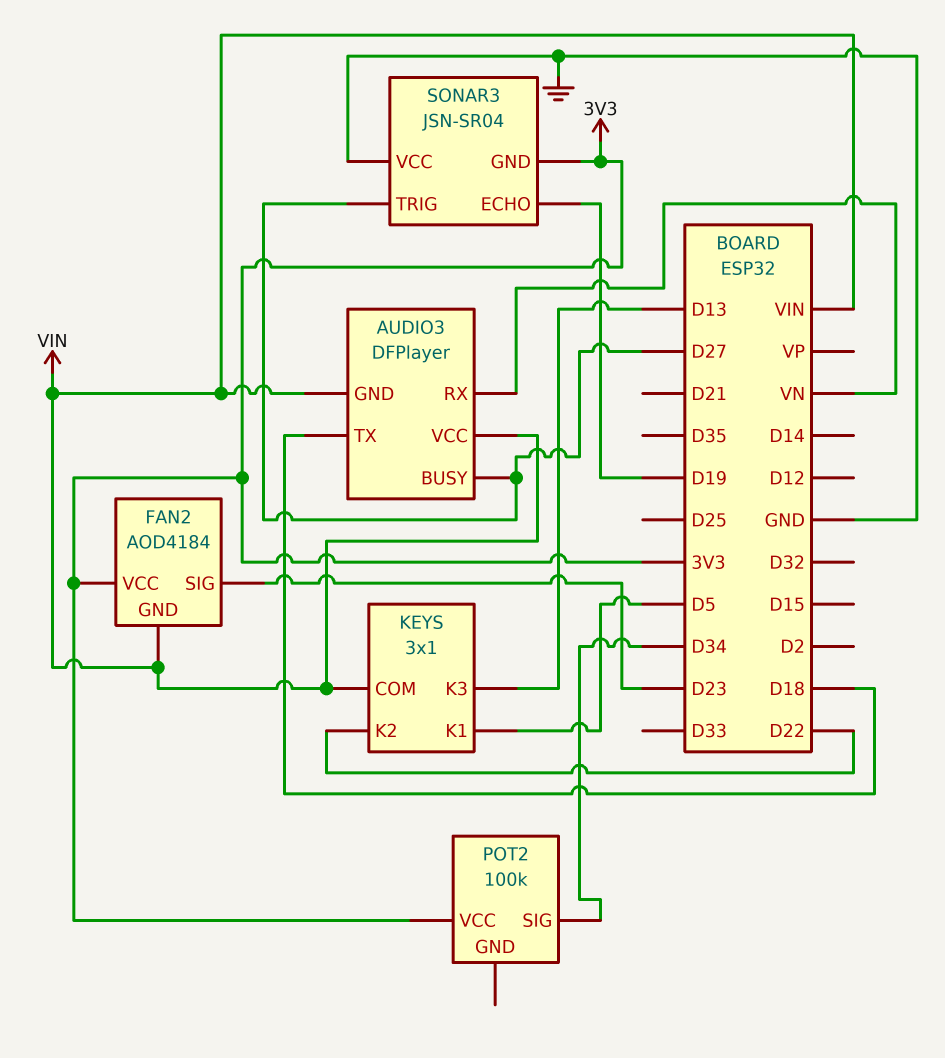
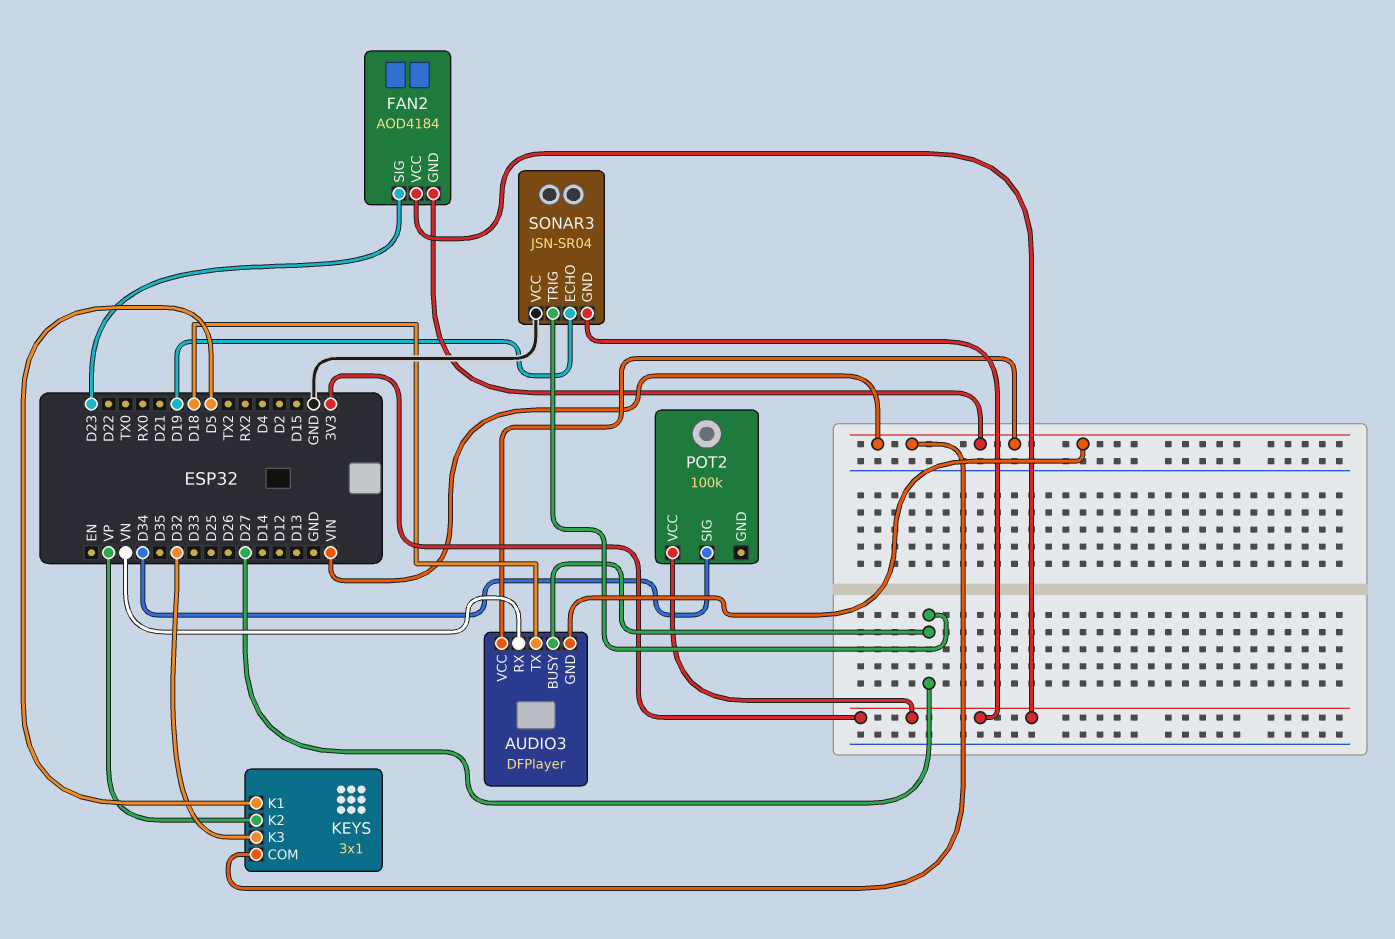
KEYS pin K2: D22 -> VP
KEYS pin K3: D13 -> D32

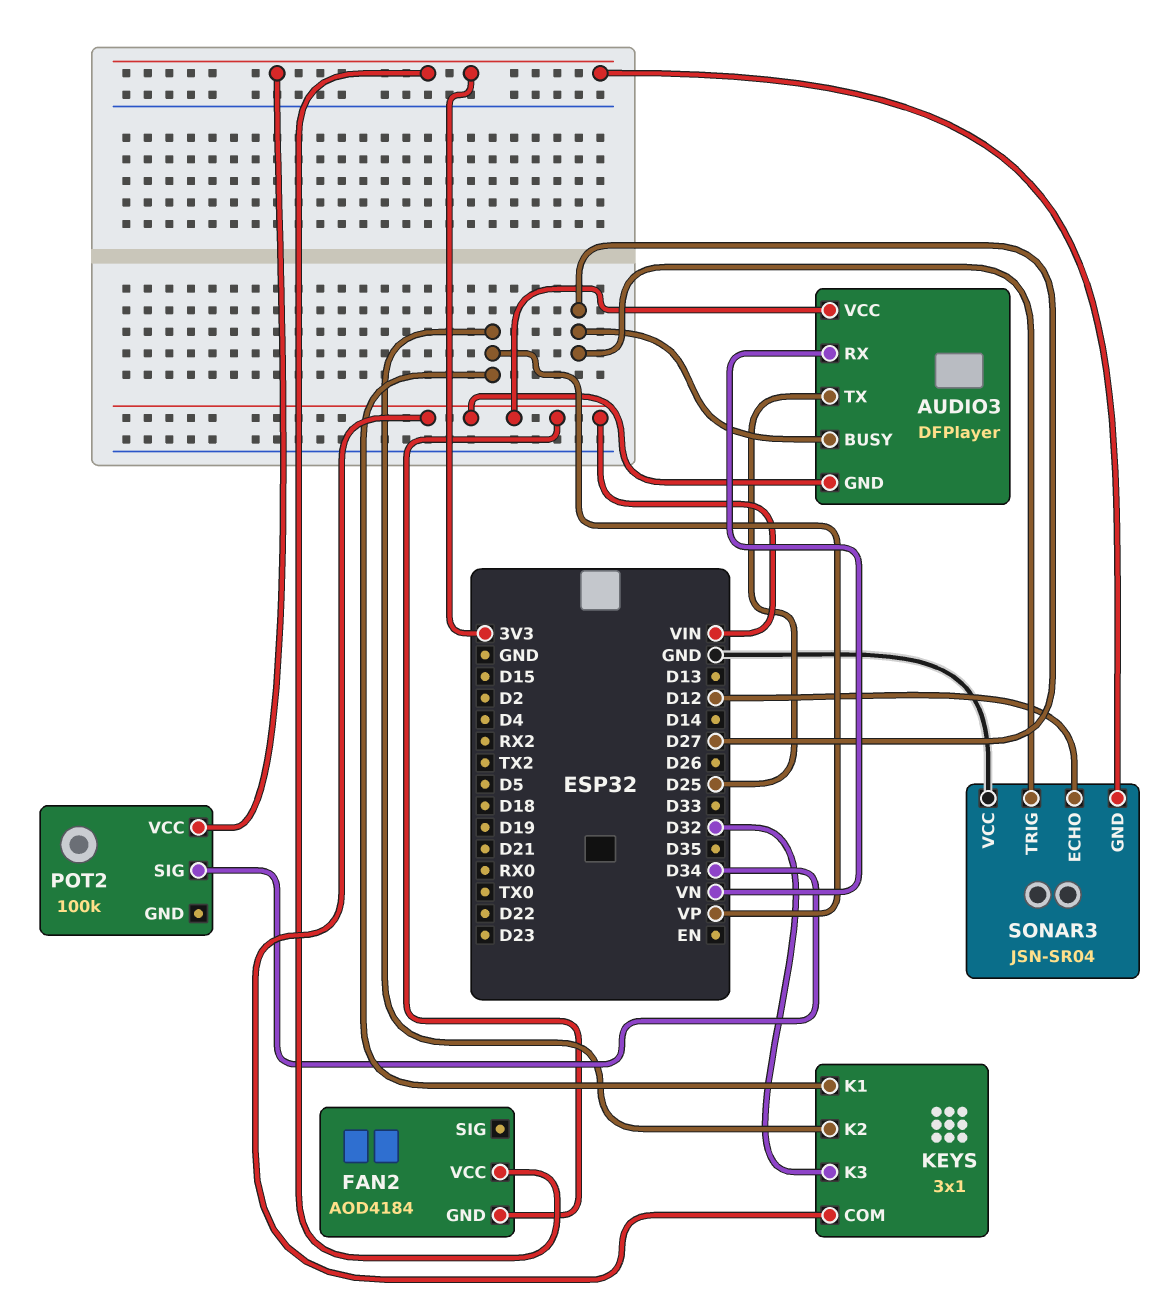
AUDIO3 pin TX: D18 -> D25
FAN2 pin SIG: D23 -> none
KEYS pin K1: D5 -> VP
SONAR3 pin ECHO: D19 -> D12

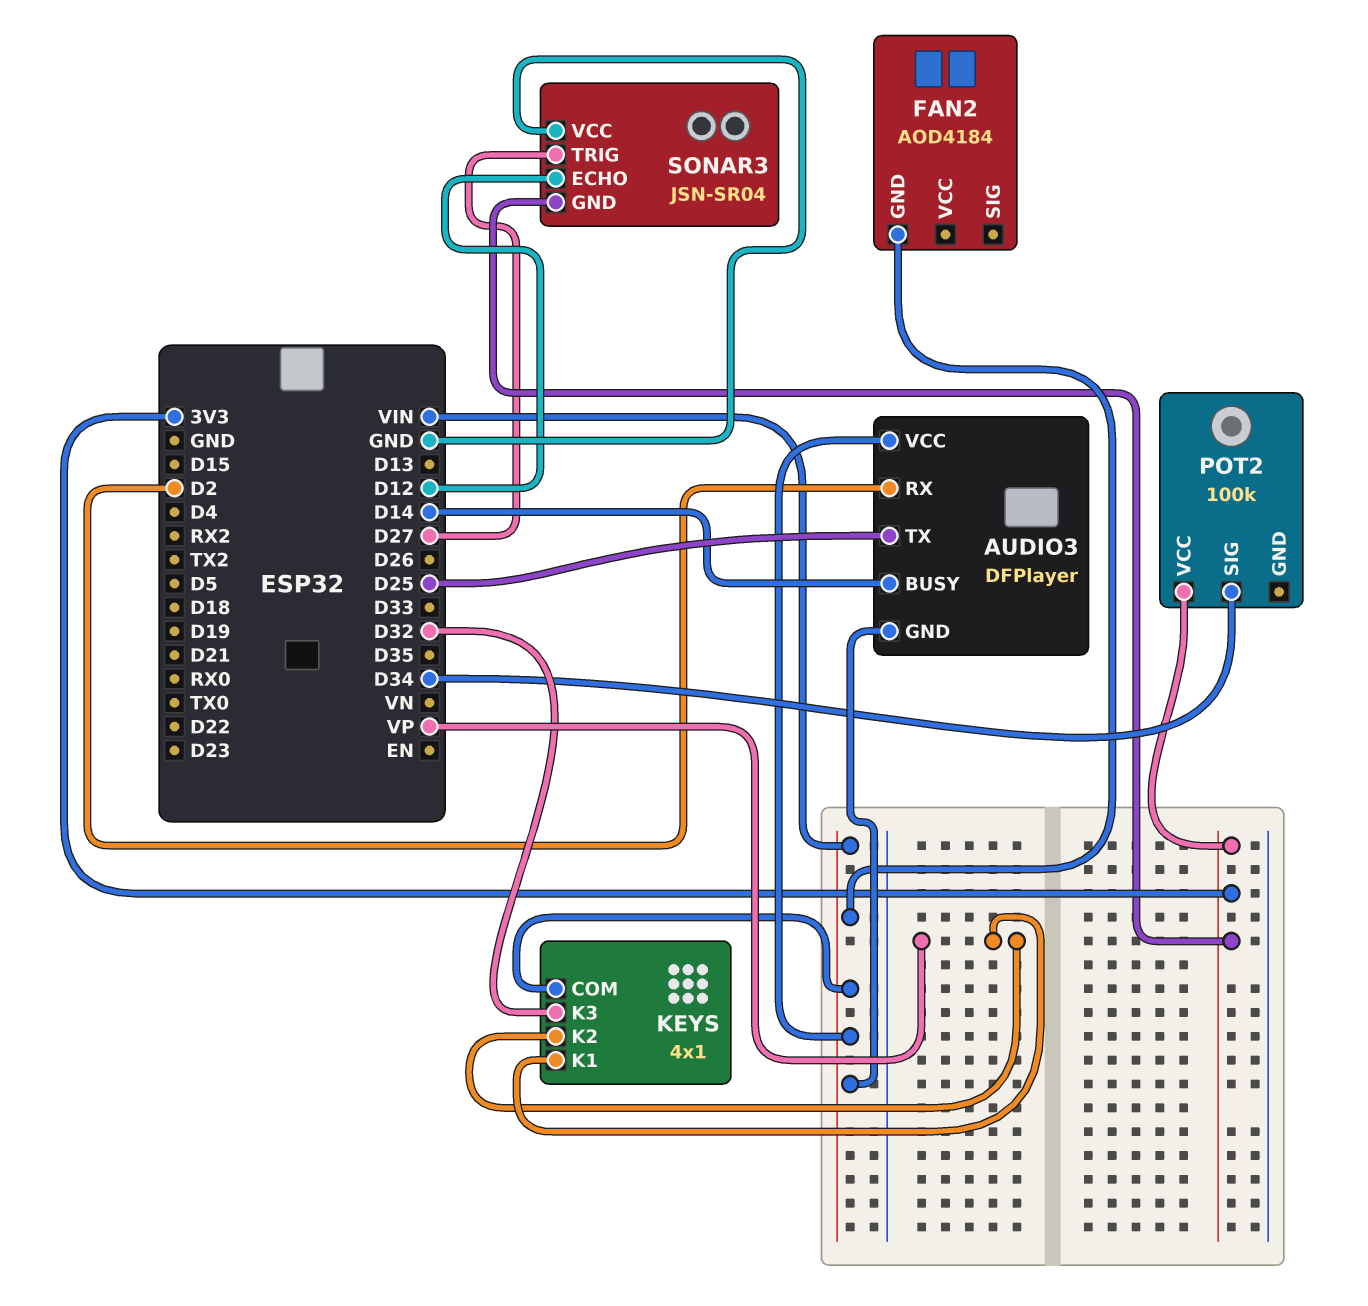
AUDIO3 pin BUSY: D27 -> D14
AUDIO3 pin RX: VN -> D2
FAN2 pin VCC: 3V3 -> none
KEYS: 3x1 -> 4x1

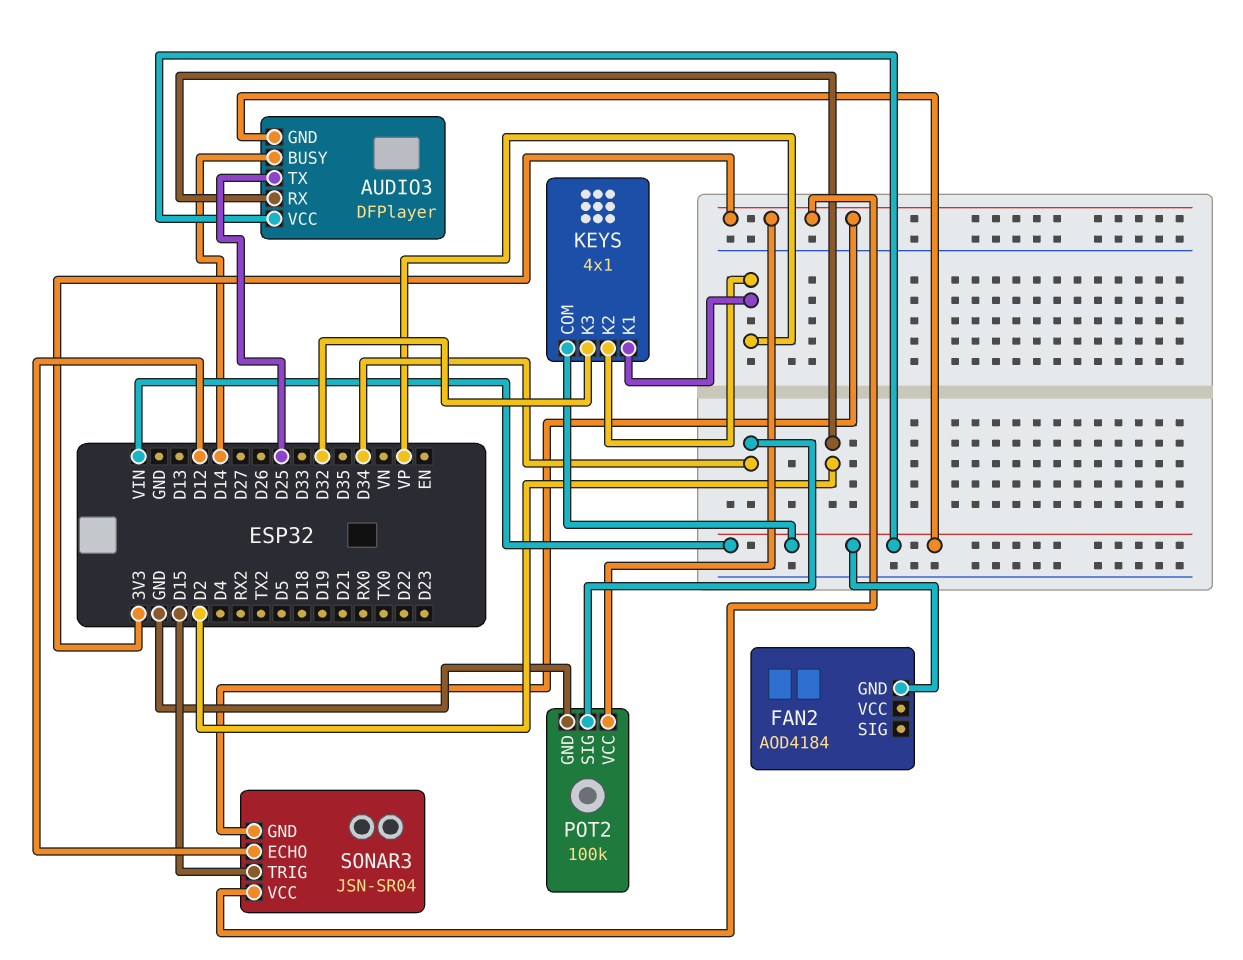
POT2 pin GND: none -> GND
SONAR3 pin TRIG: D27 -> D15
SONAR3 pin VCC: GND -> 3V3

